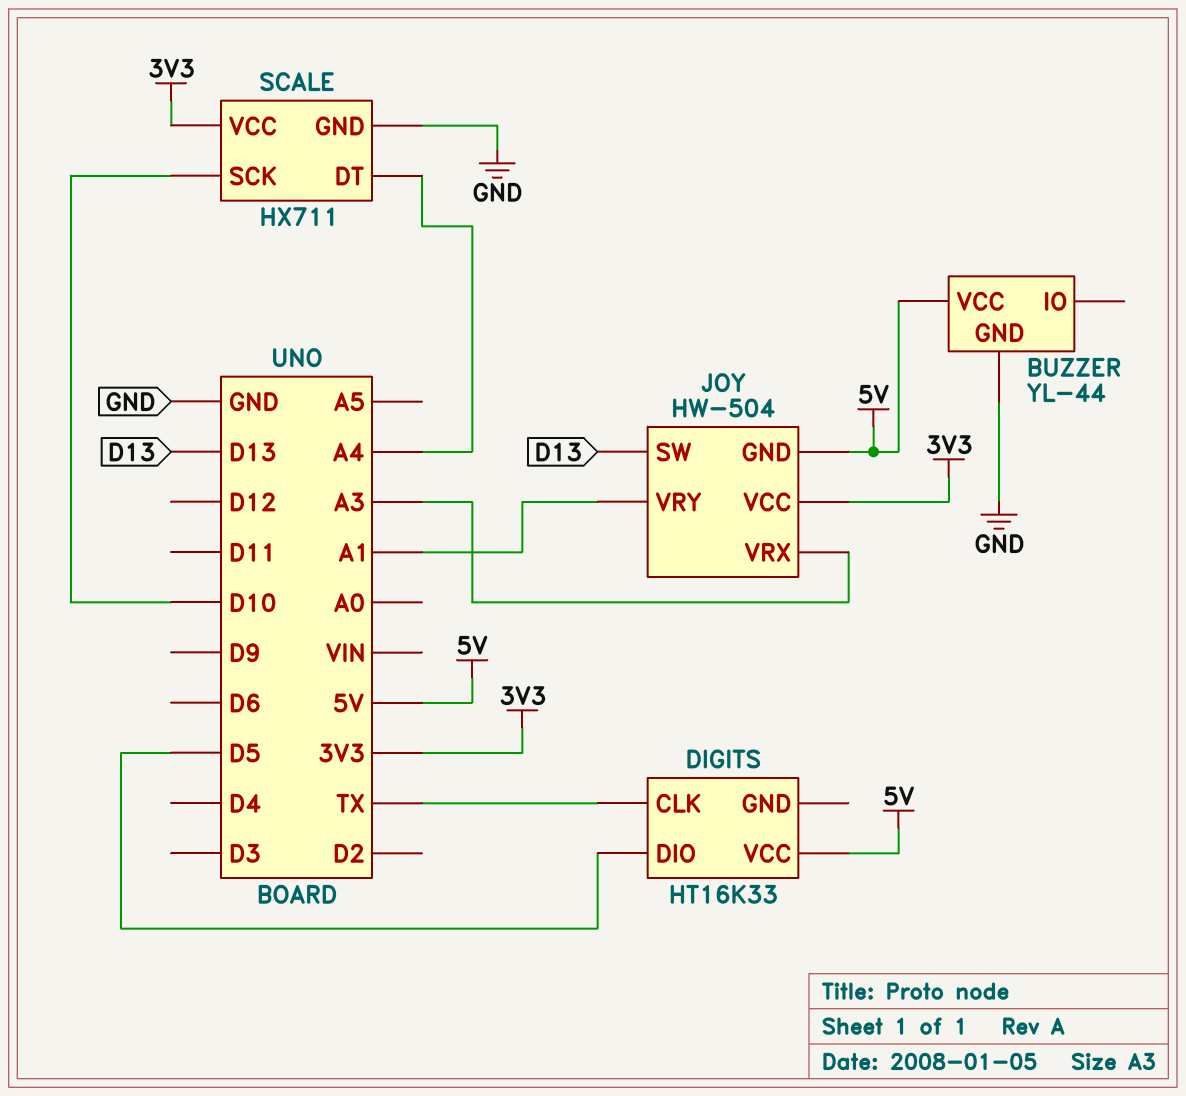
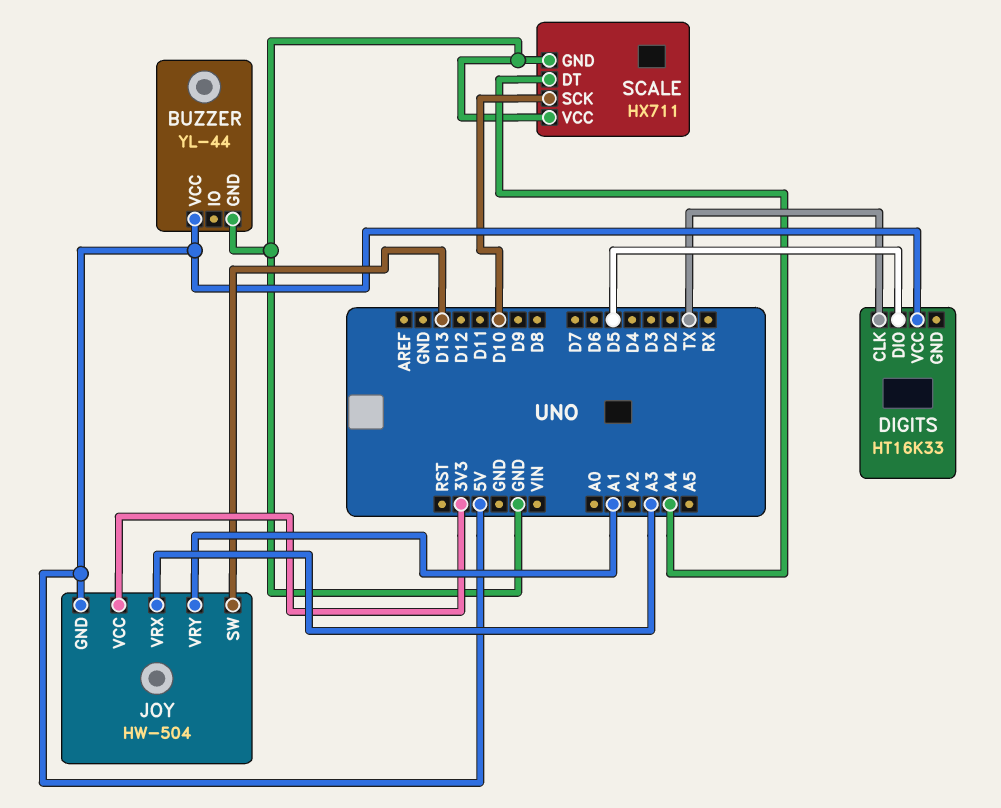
SCALE pin VCC: 3V3 -> GND

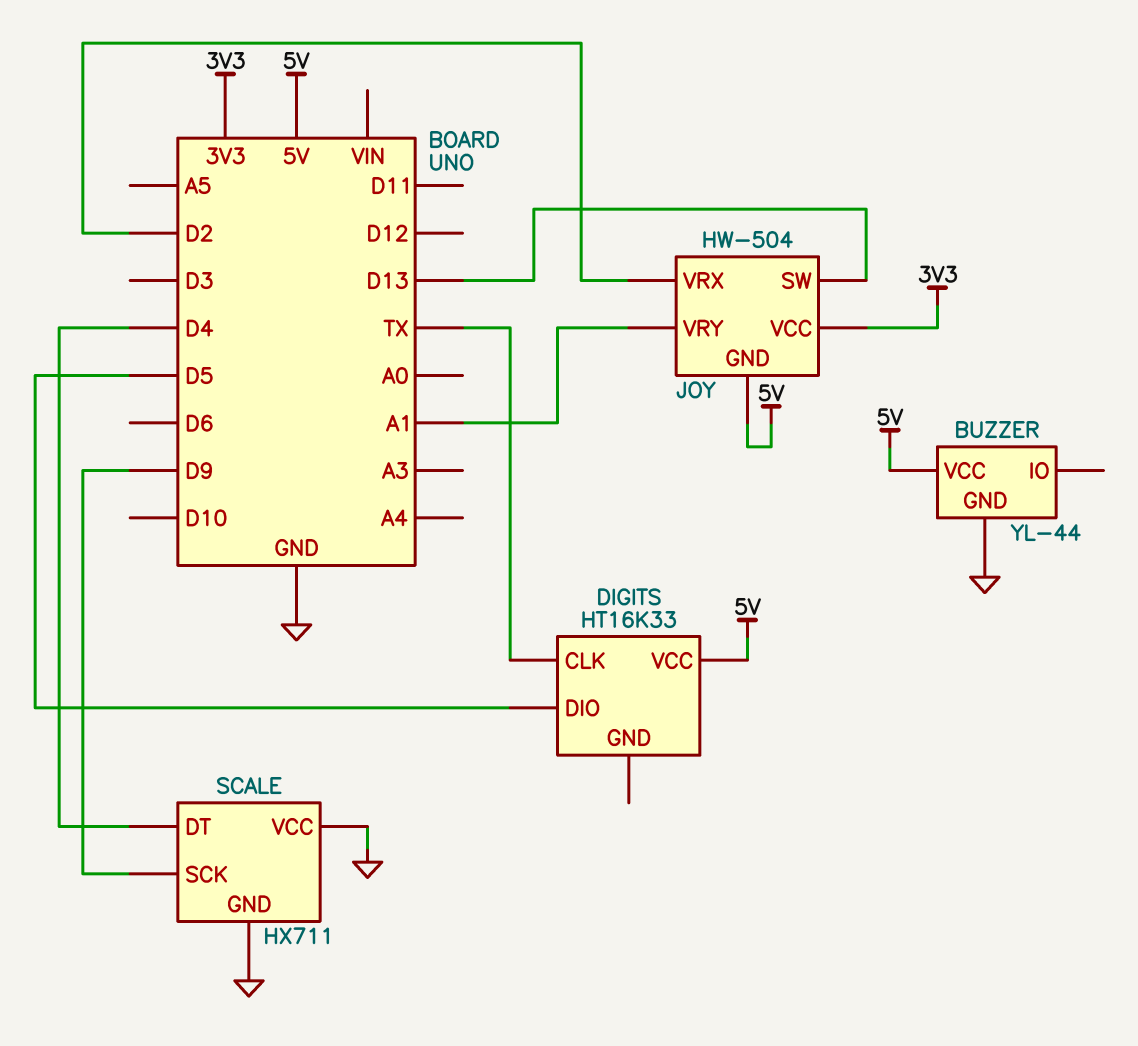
JOY pin VRX: A3 -> D2
SCALE pin DT: A4 -> D4
SCALE pin SCK: D10 -> D9

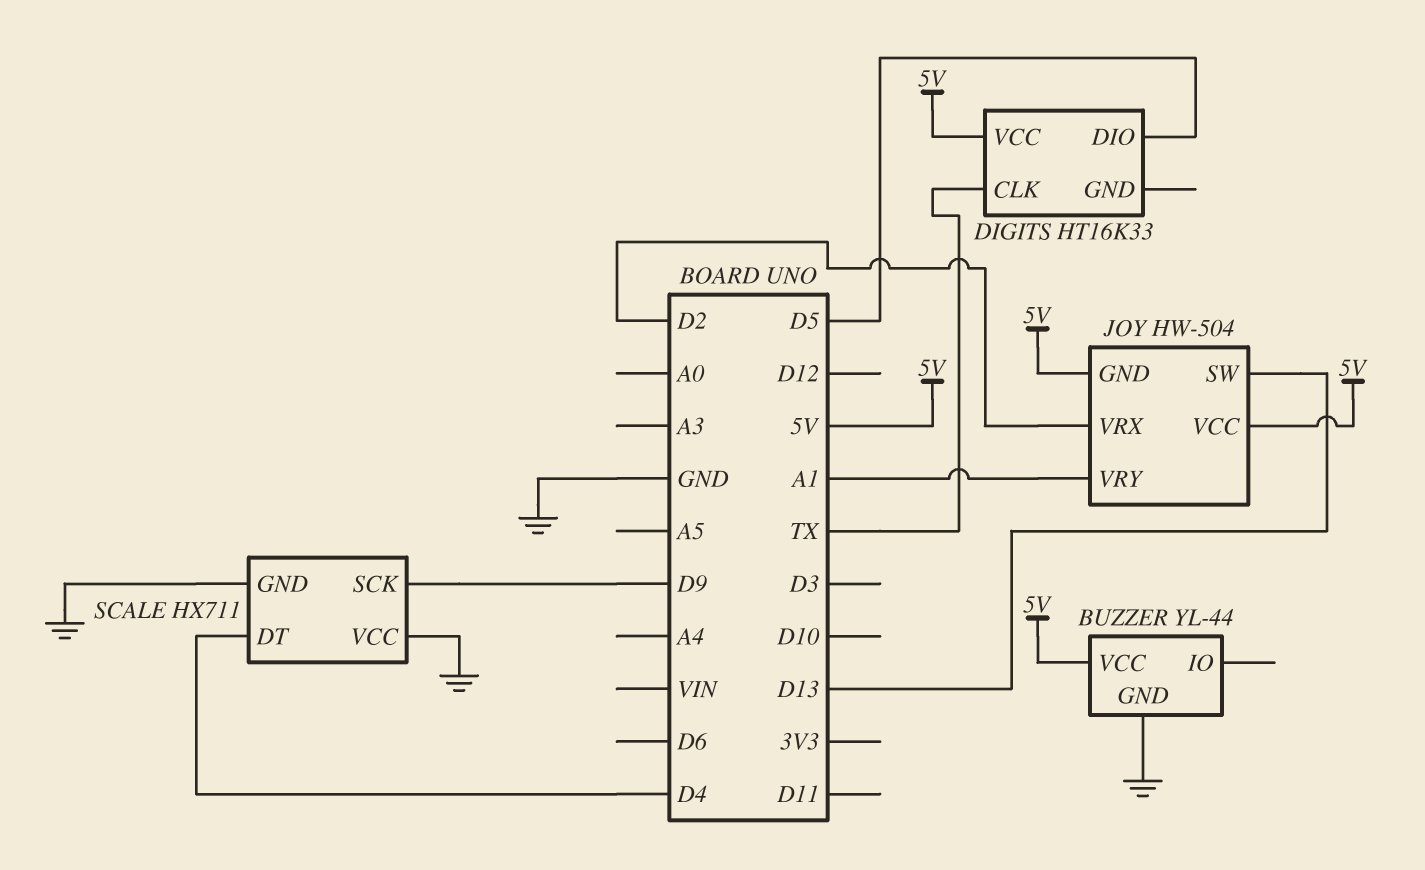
JOY pin VCC: 3V3 -> 5V

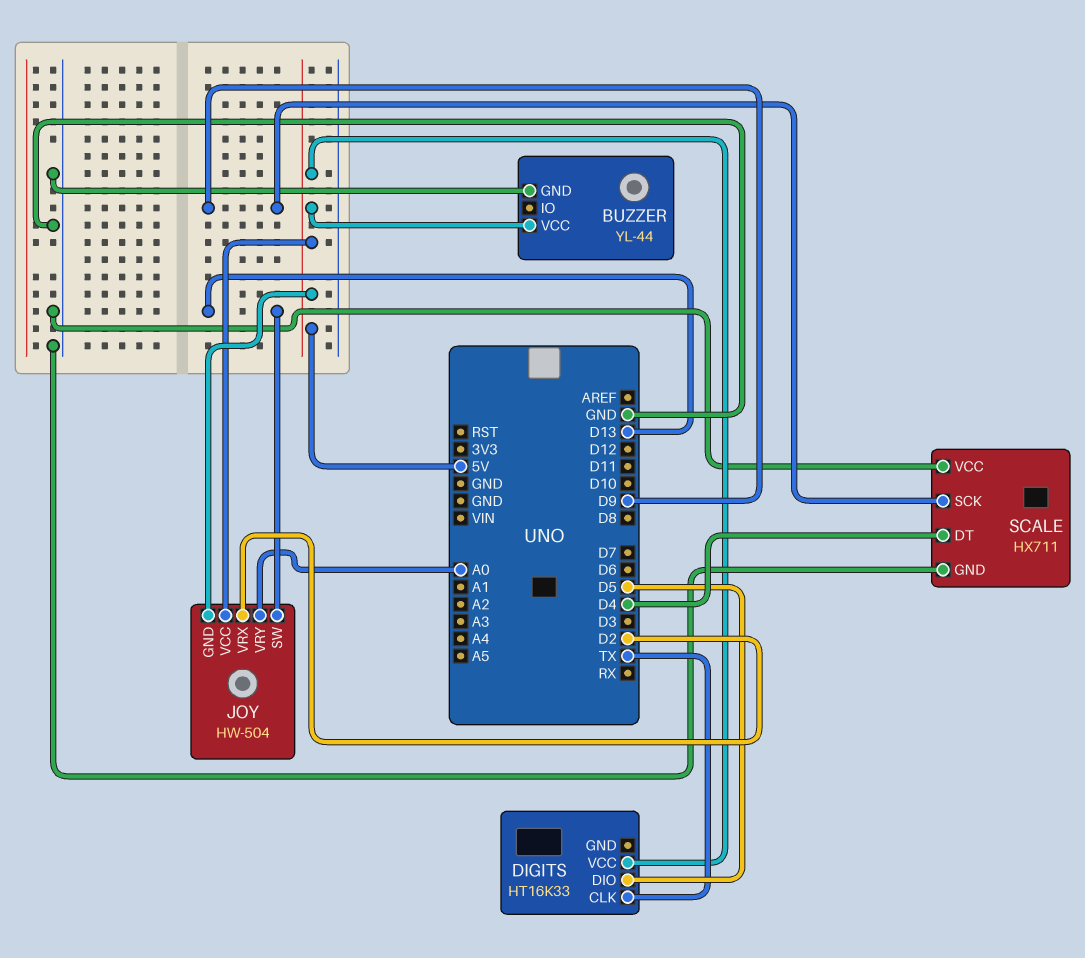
JOY pin VRY: A1 -> A0

